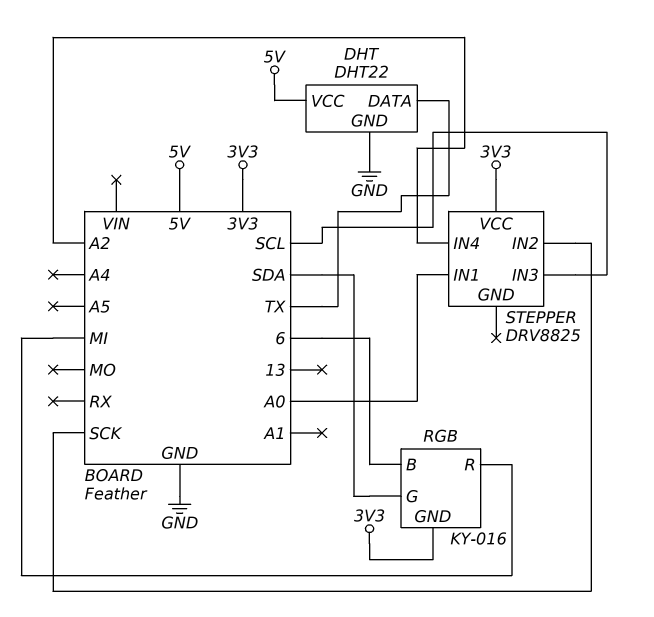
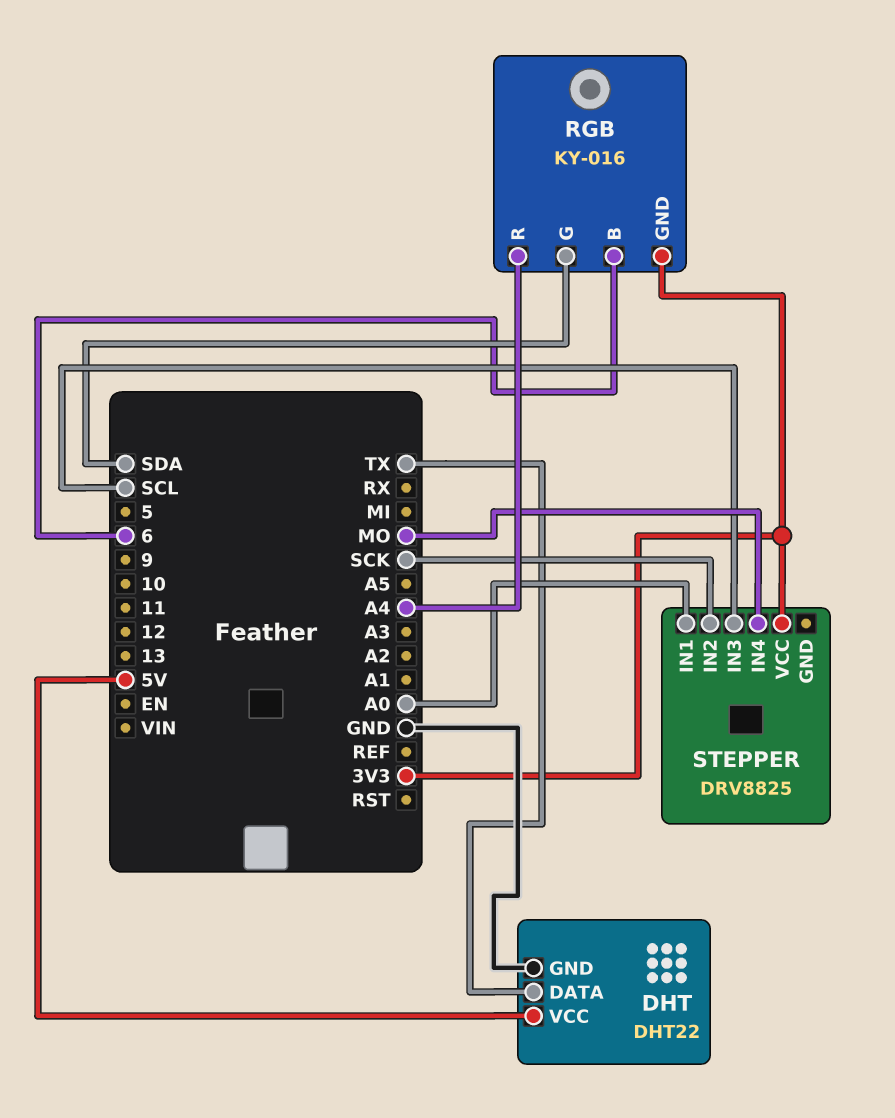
RGB pin R: MI -> A4
STEPPER pin IN4: A2 -> MO

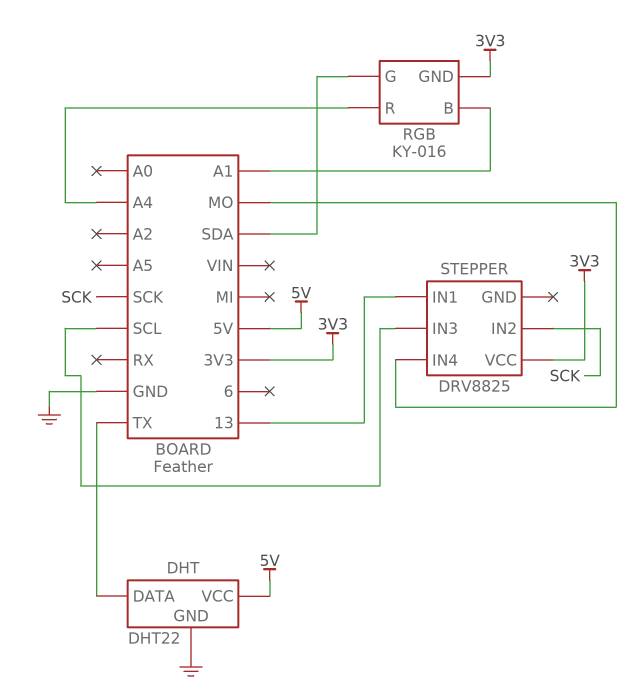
RGB pin B: 6 -> A1
STEPPER pin IN1: A0 -> 13

